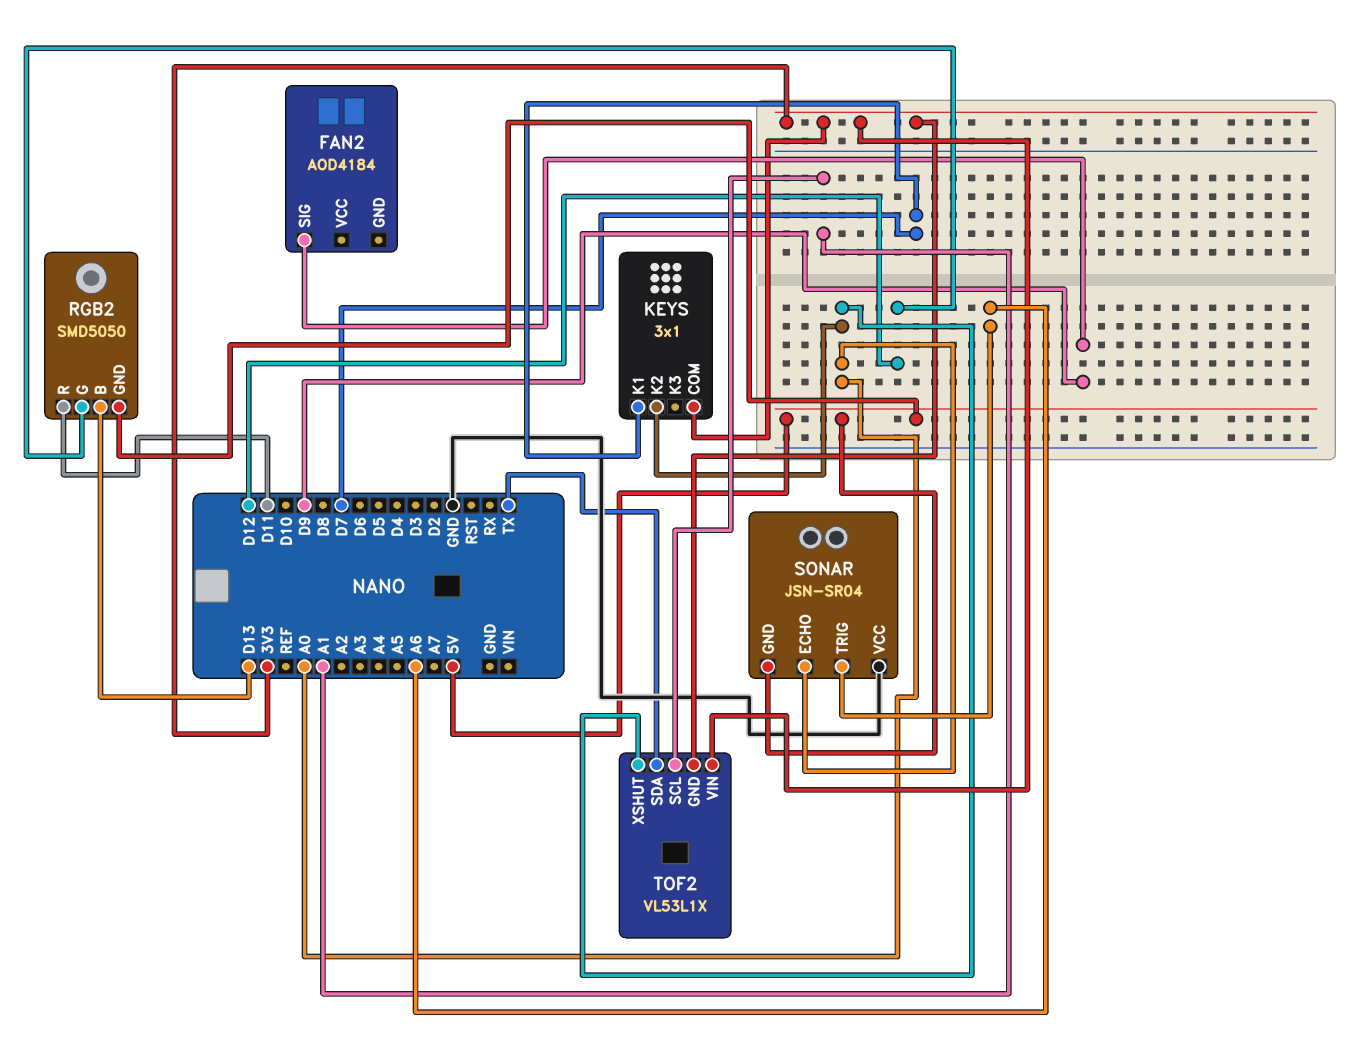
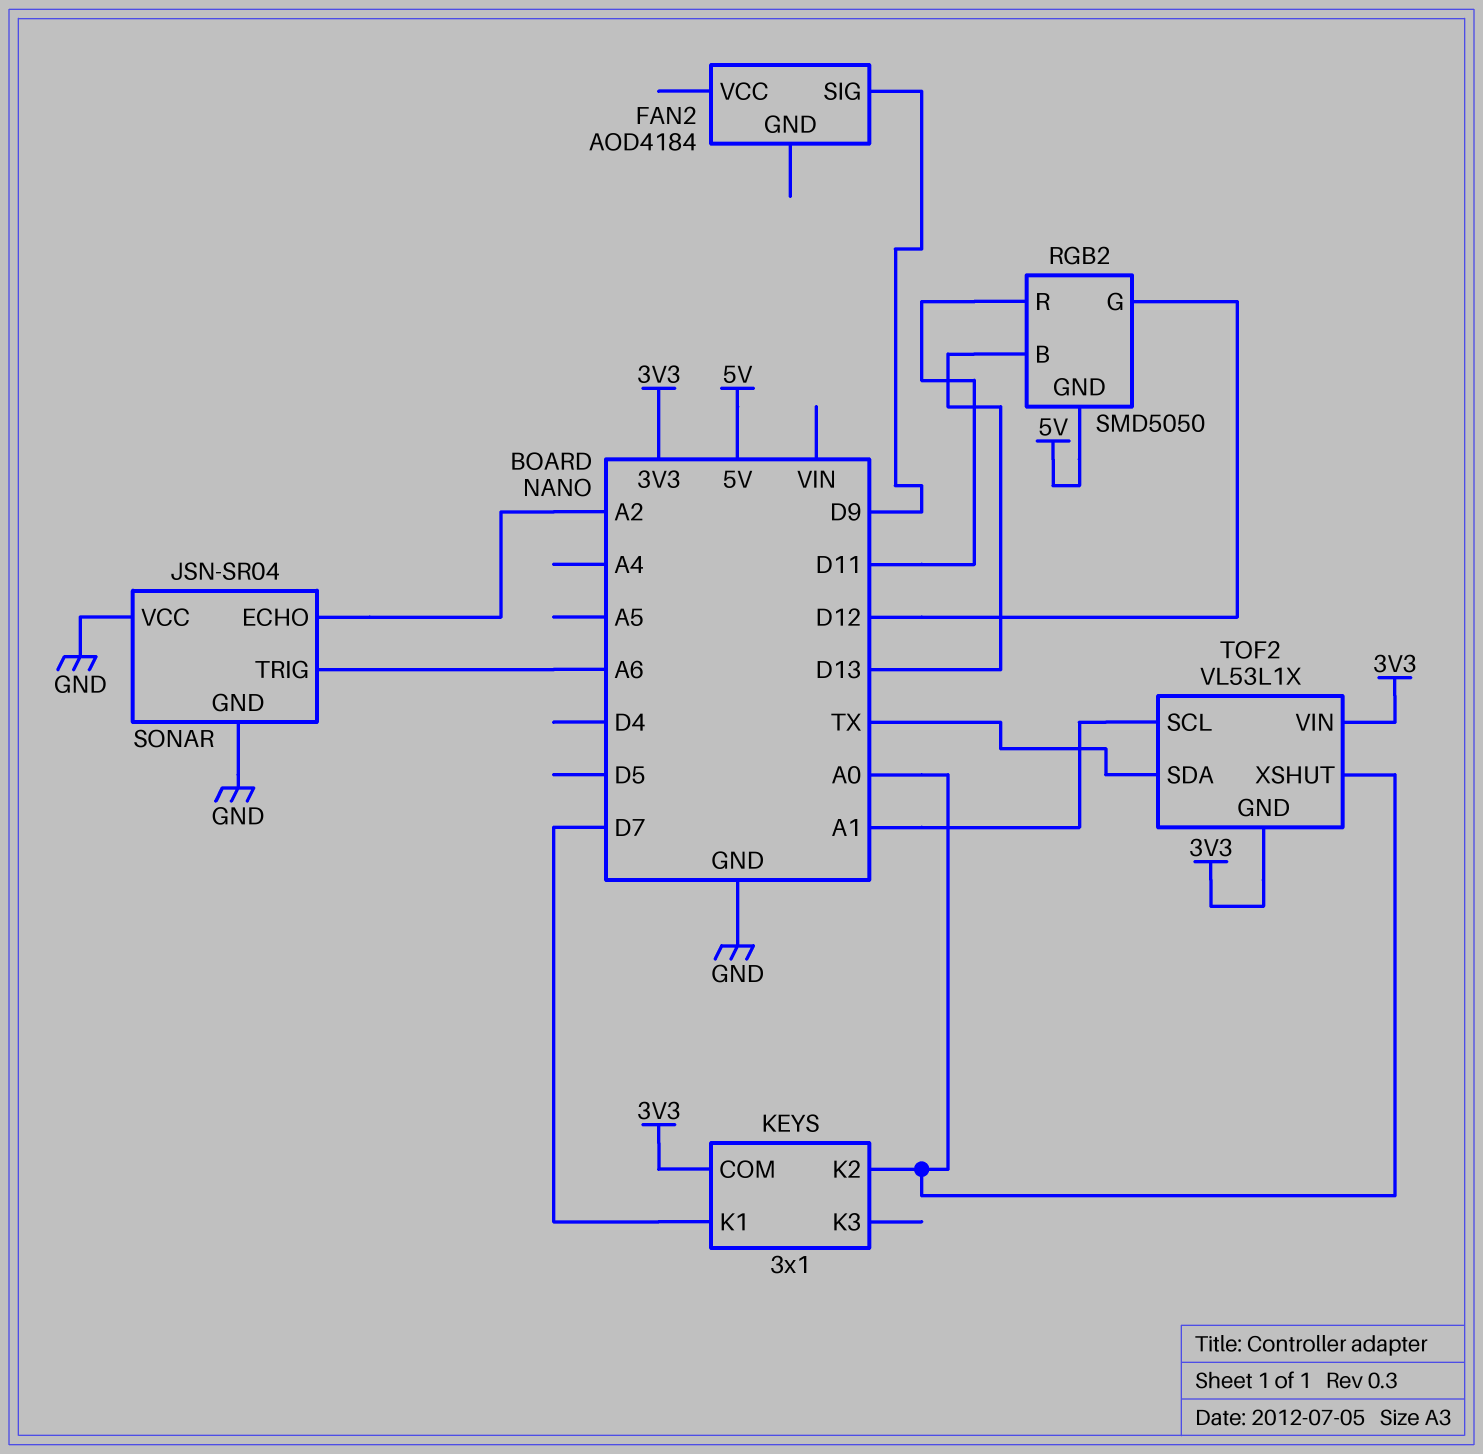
SONAR pin ECHO: A0 -> A2
SONAR pin GND: 5V -> GND

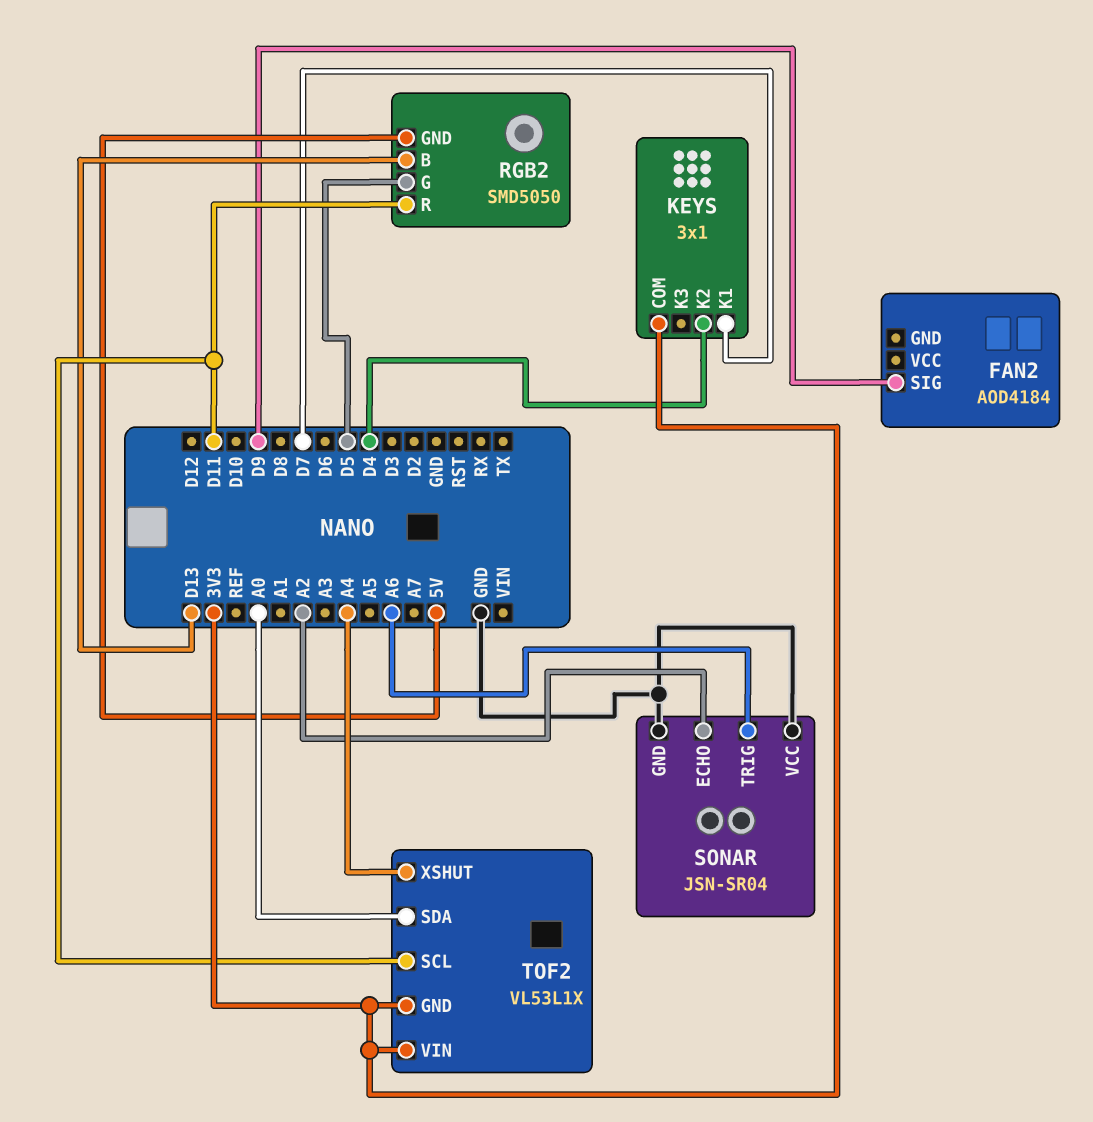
KEYS pin K2: A0 -> D4
RGB2 pin G: D12 -> D5
TOF2 pin SCL: A1 -> D11
TOF2 pin SDA: TX -> A0
TOF2 pin XSHUT: A0 -> A4

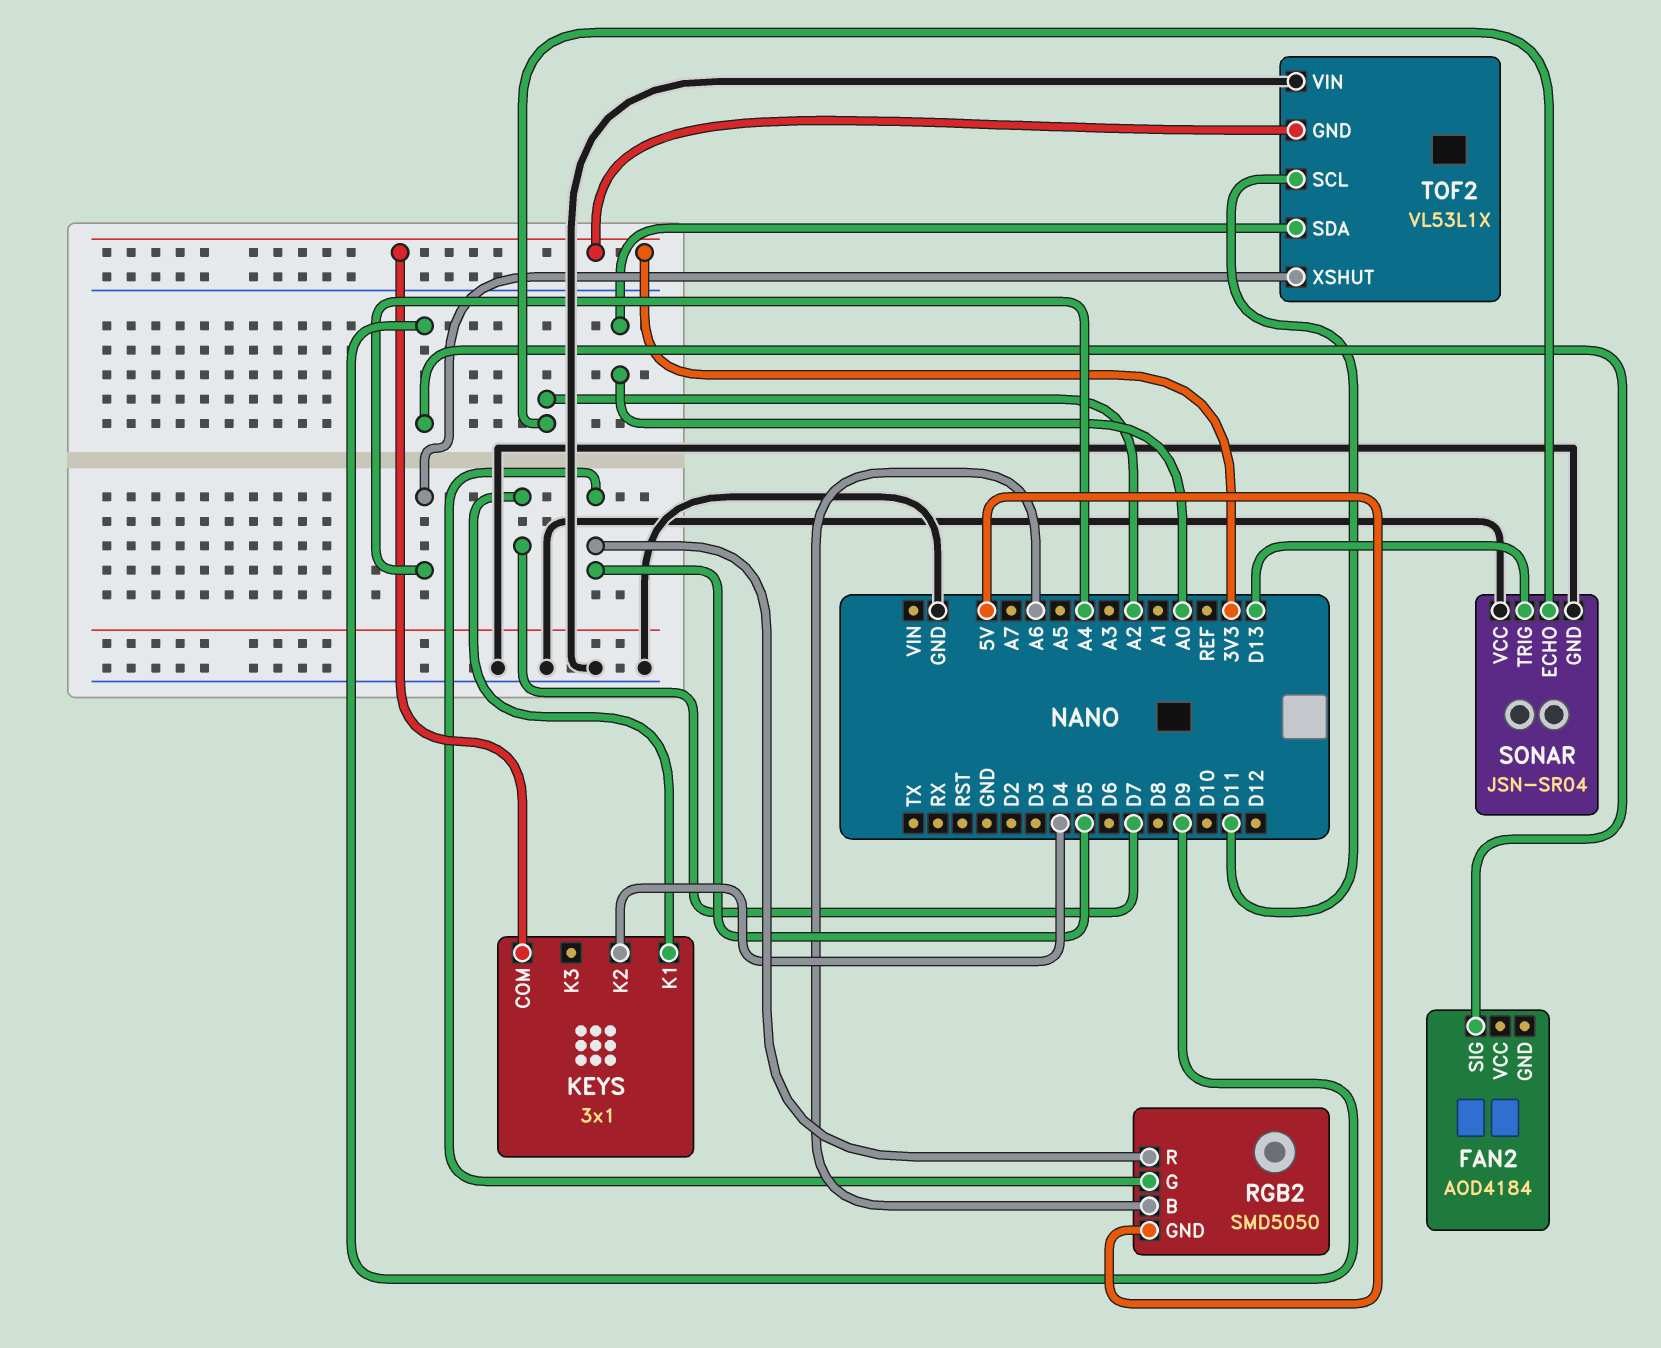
RGB2 pin B: D13 -> A6
RGB2 pin R: D11 -> D5
SONAR pin TRIG: A6 -> D13
TOF2 pin VIN: 3V3 -> GND

